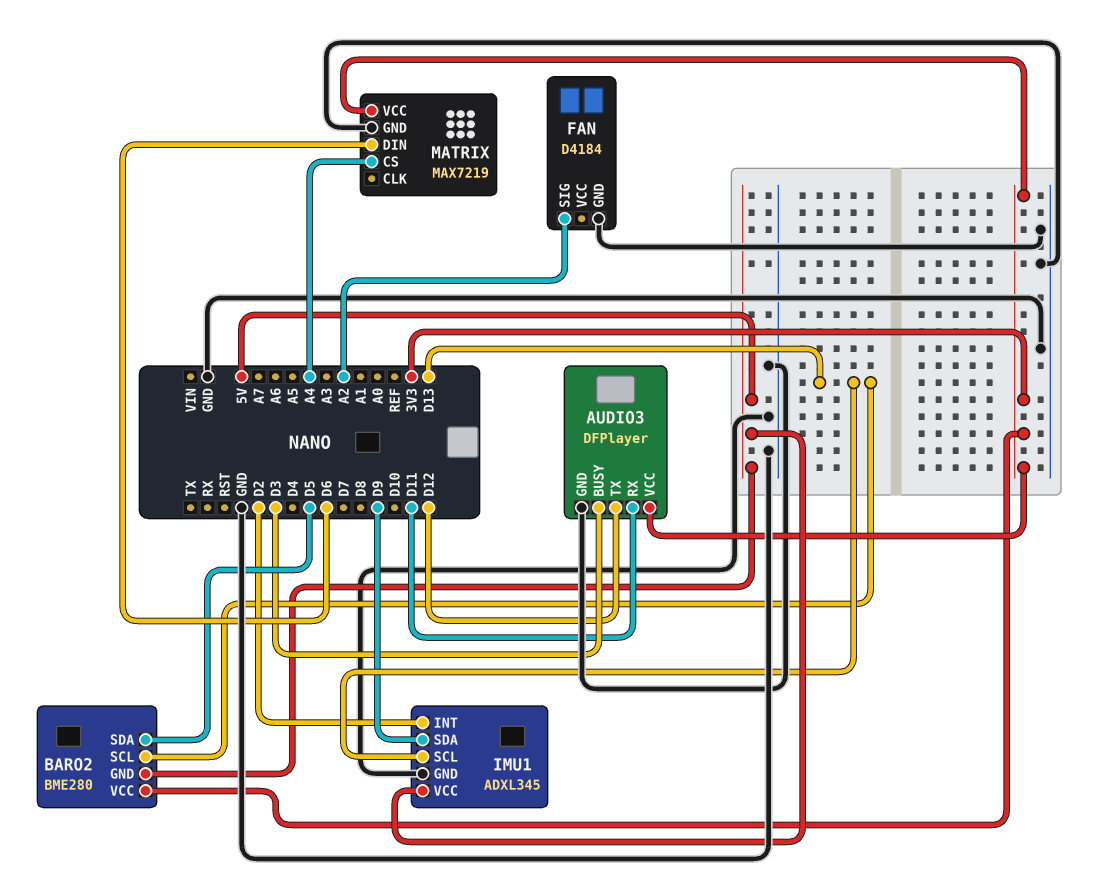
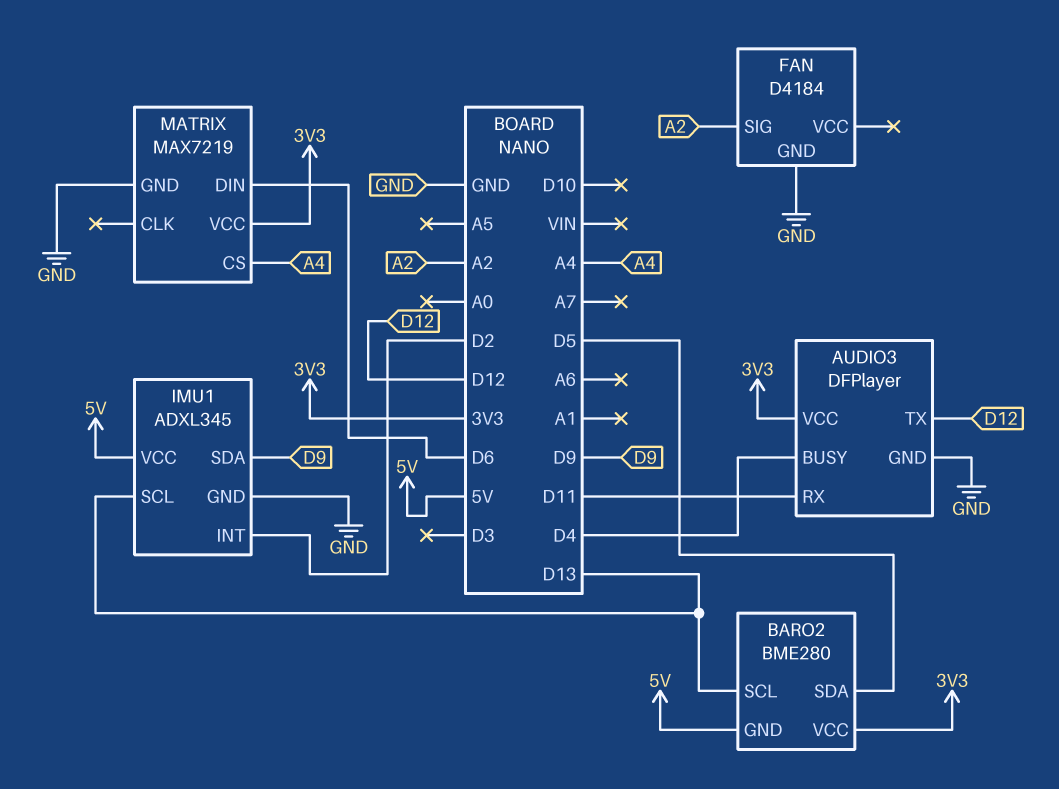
AUDIO3 pin BUSY: D3 -> D4

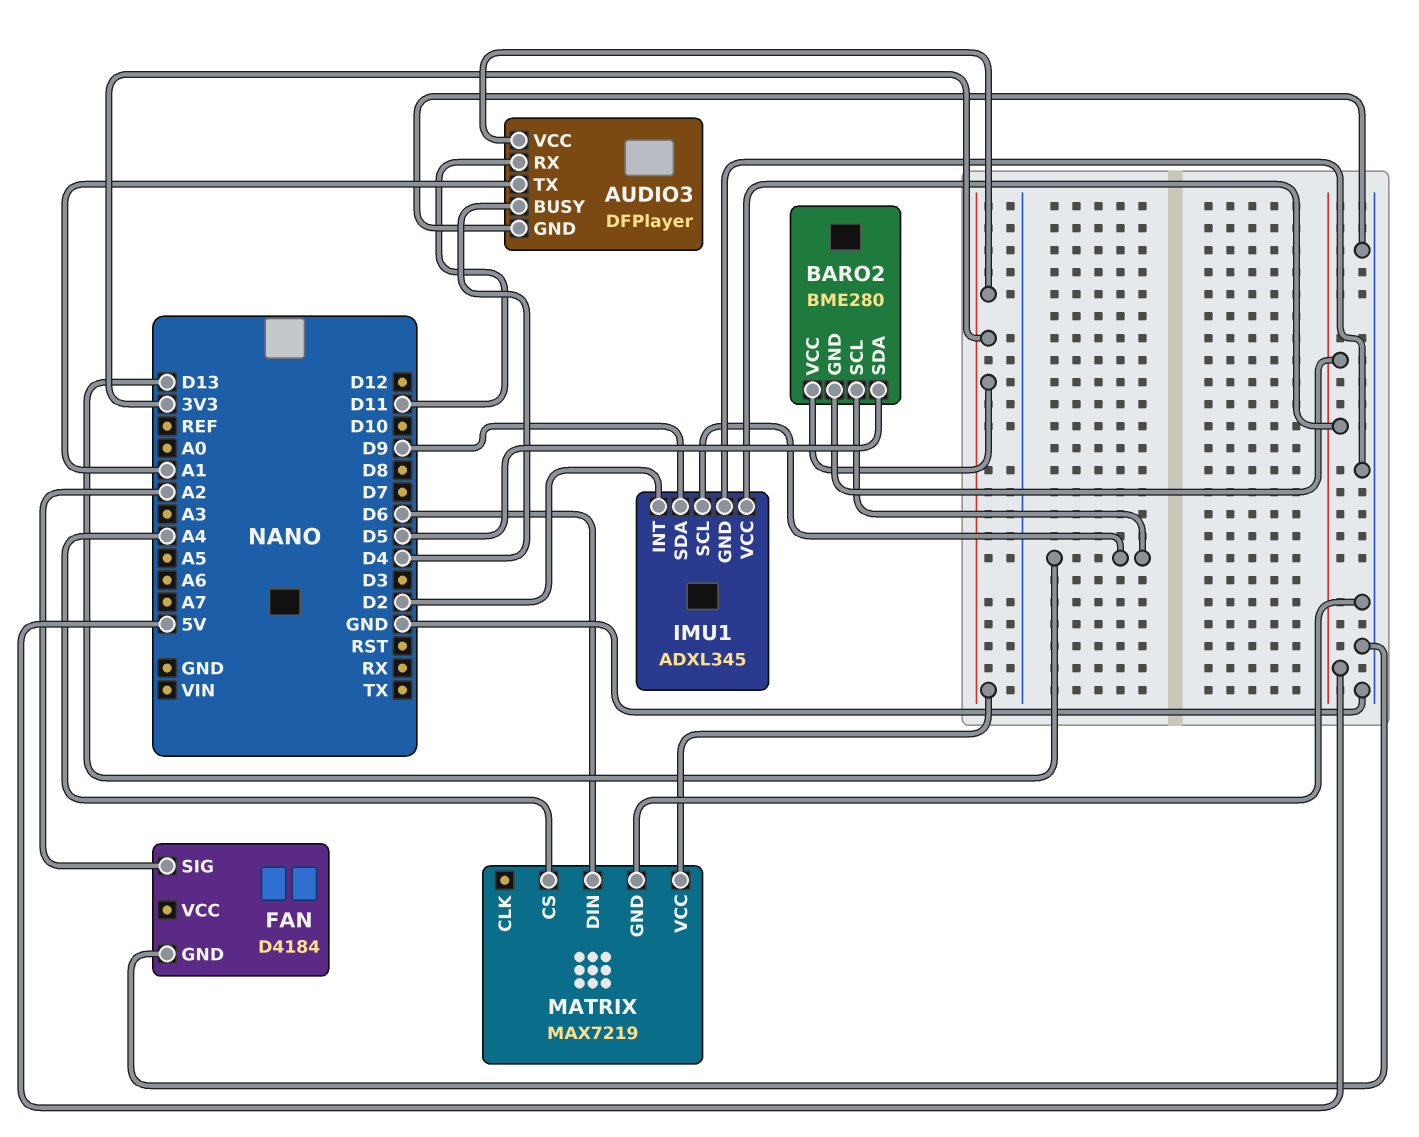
AUDIO3 pin TX: D12 -> A1

